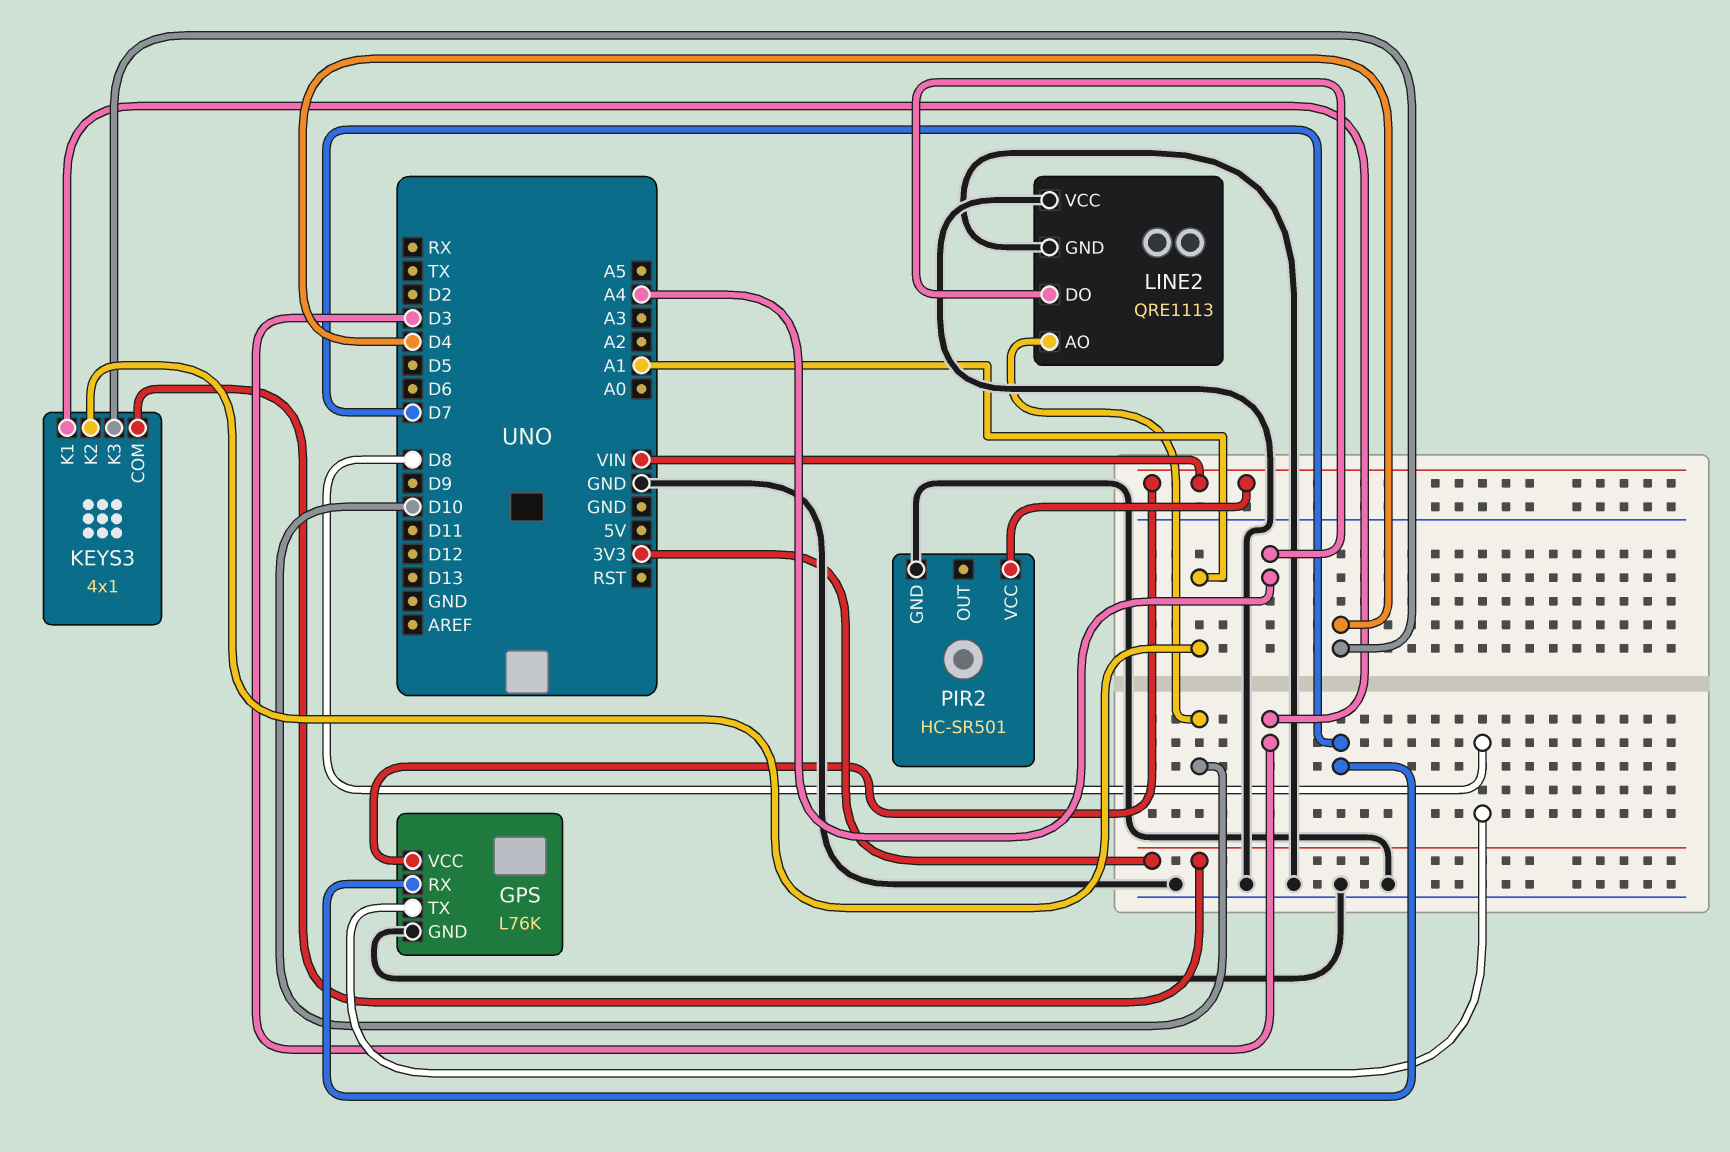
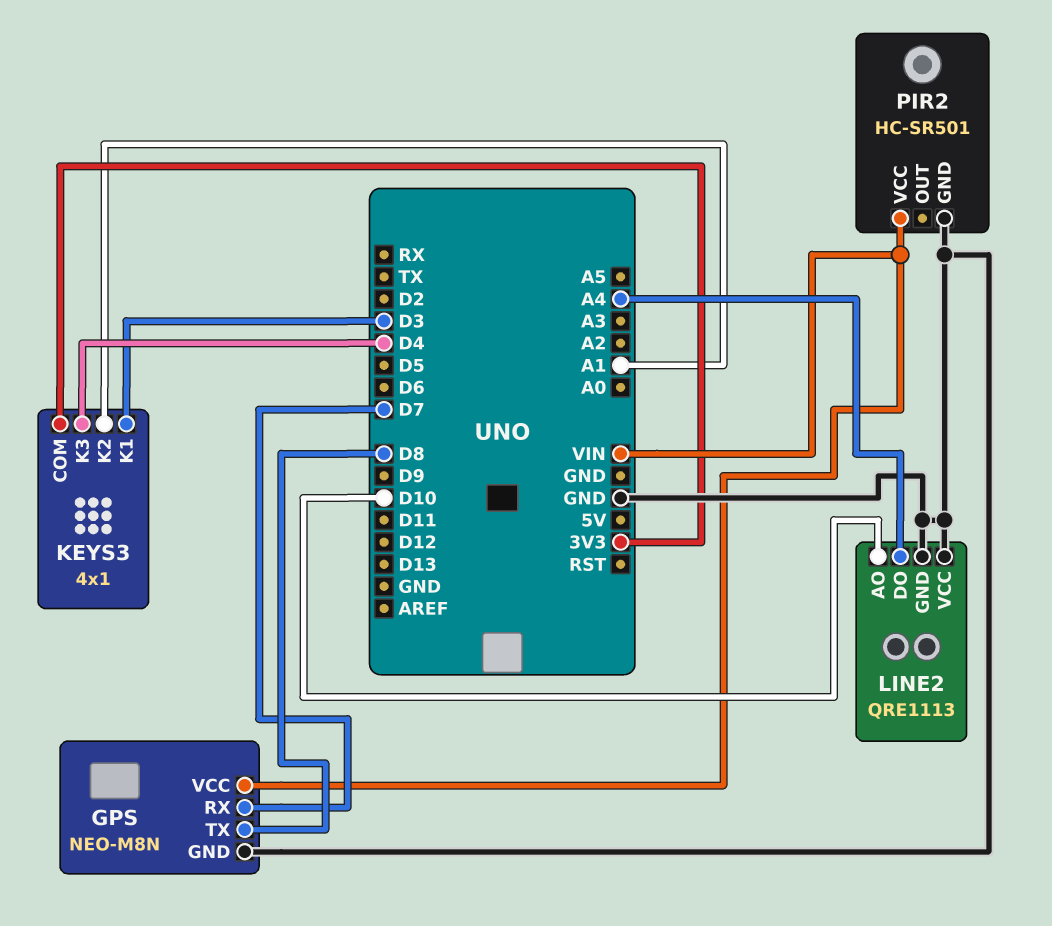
GPS: L76K -> NEO-M8N

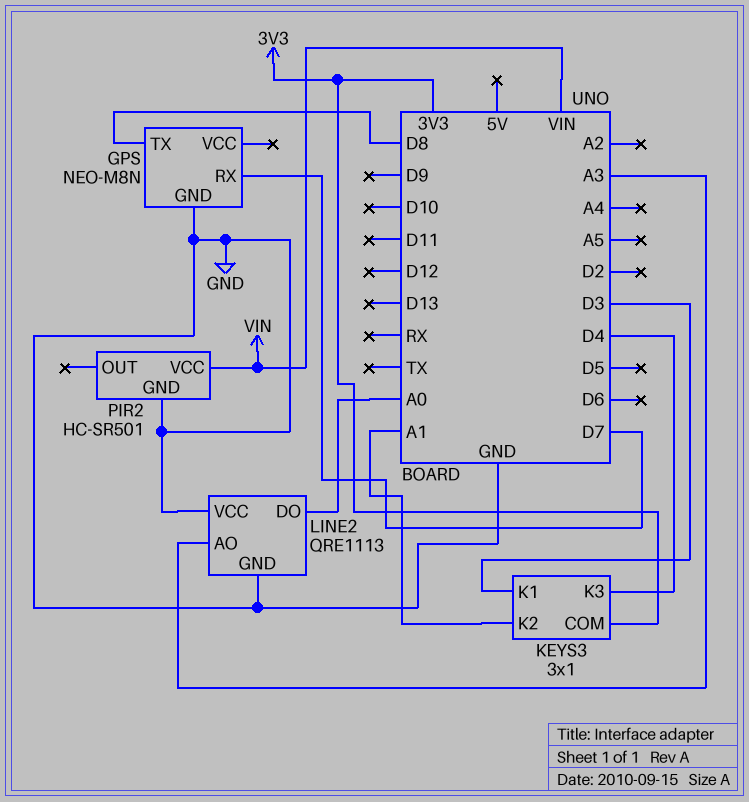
GPS pin VCC: VIN -> none
KEYS3: 4x1 -> 3x1
LINE2 pin AO: D10 -> A3
LINE2 pin DO: A4 -> A0

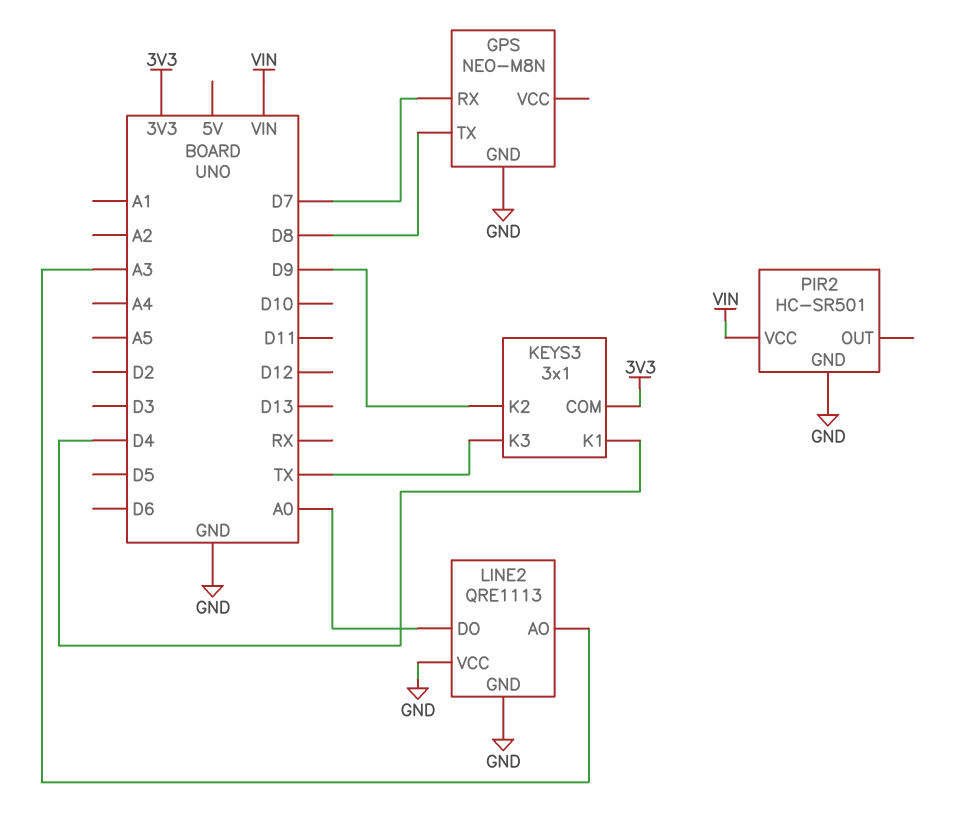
KEYS3 pin K1: D3 -> D4
KEYS3 pin K2: A1 -> D9
KEYS3 pin K3: D4 -> TX

